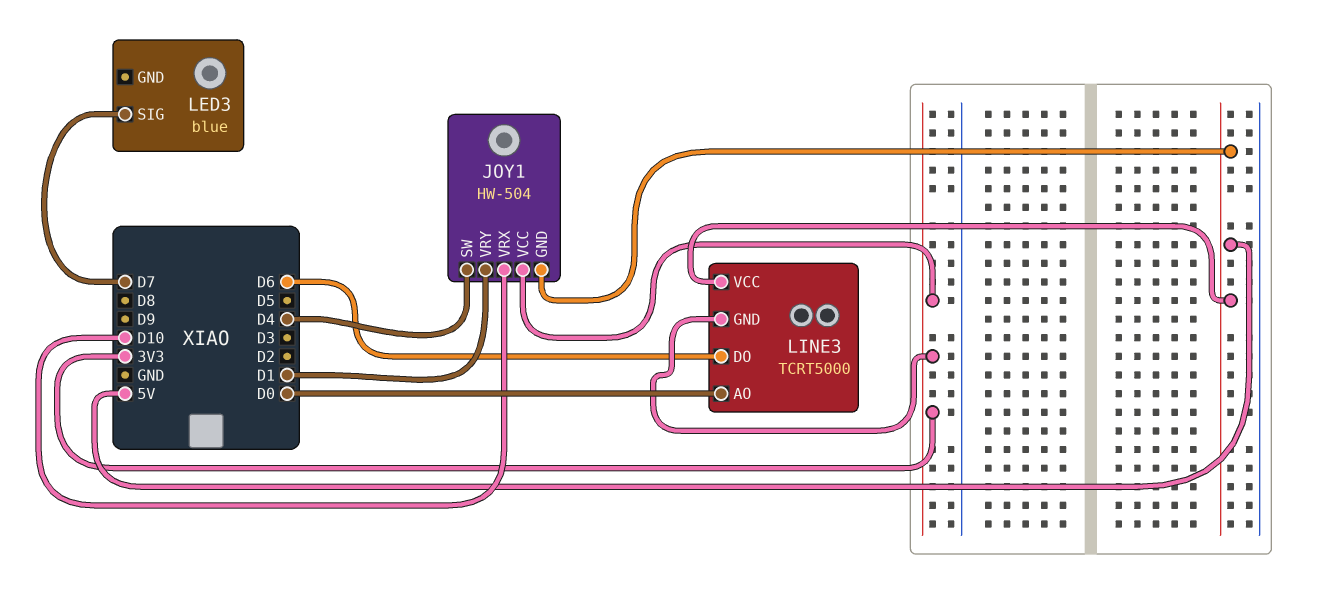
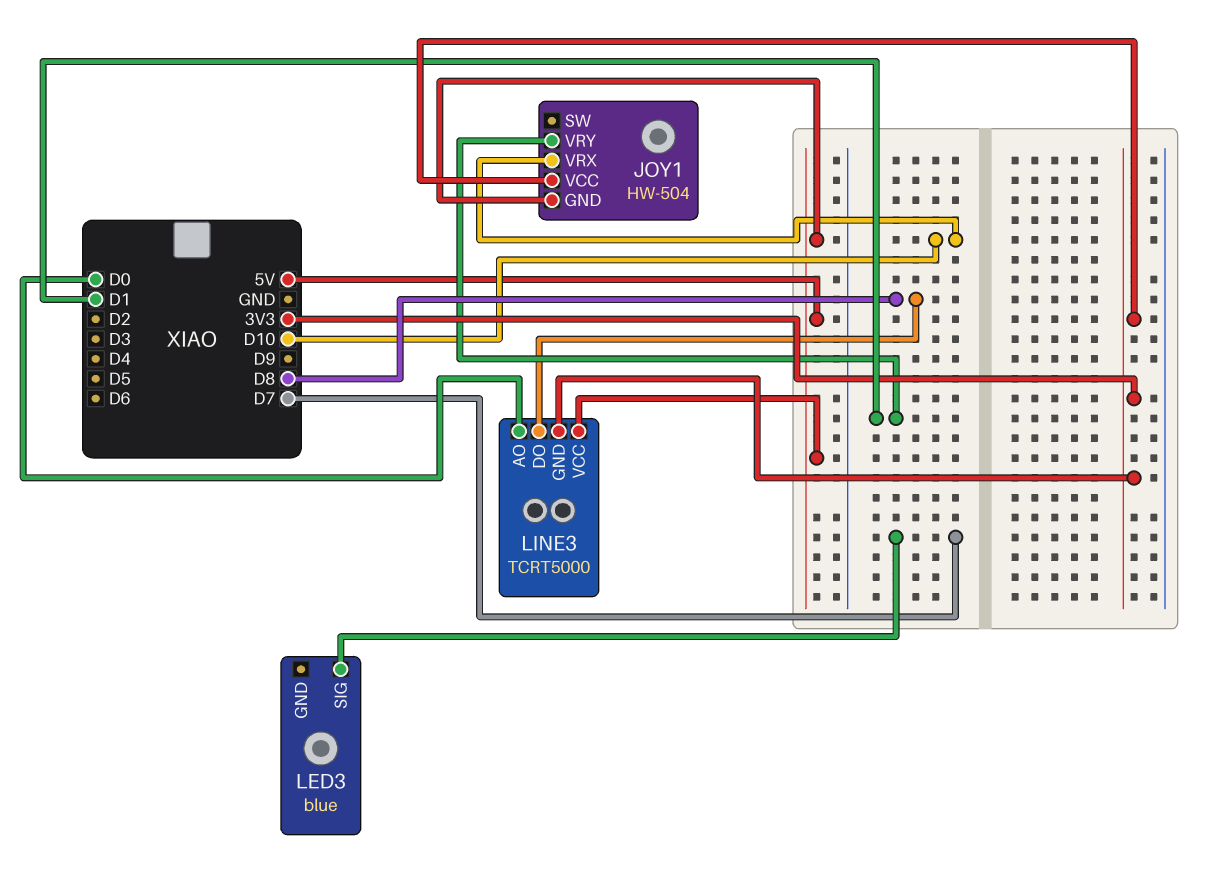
JOY1 pin SW: D4 -> none
LINE3 pin DO: D6 -> D8

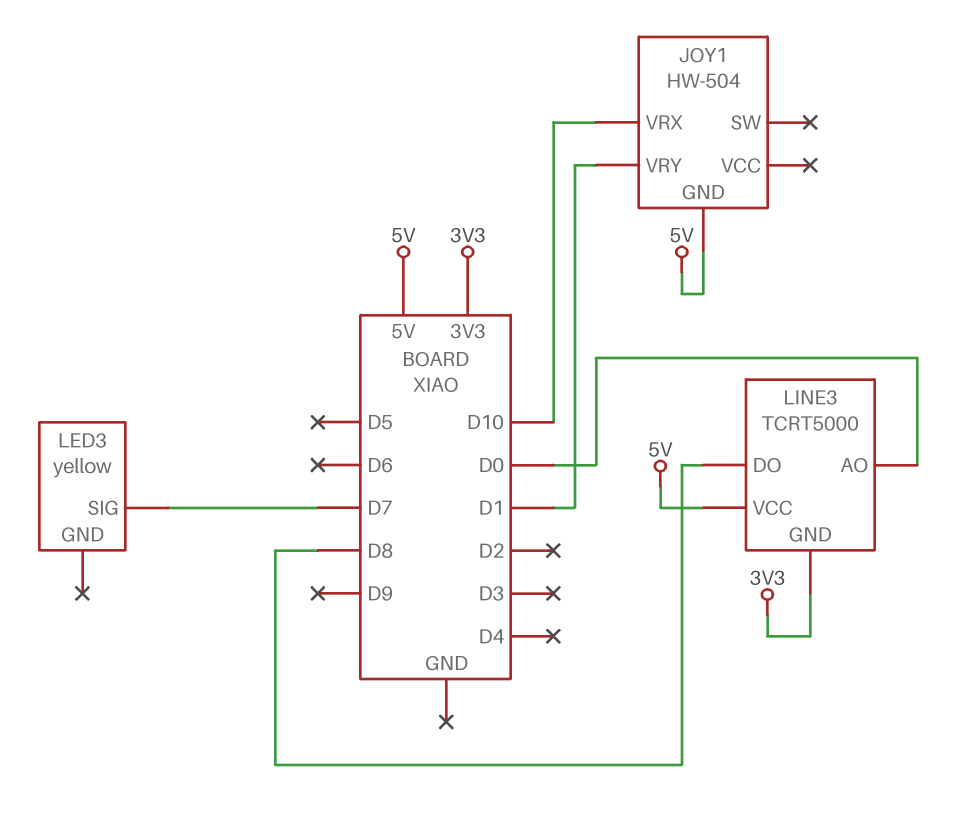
JOY1 pin VCC: 3V3 -> none
LED3: blue -> yellow

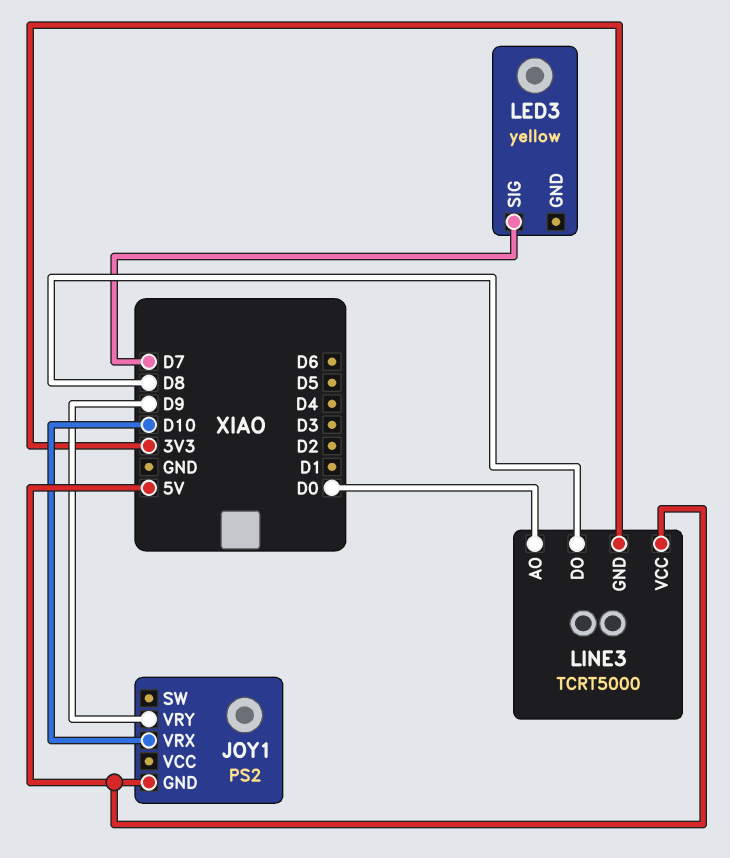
JOY1: HW-504 -> PS2
JOY1 pin VRY: D1 -> D9

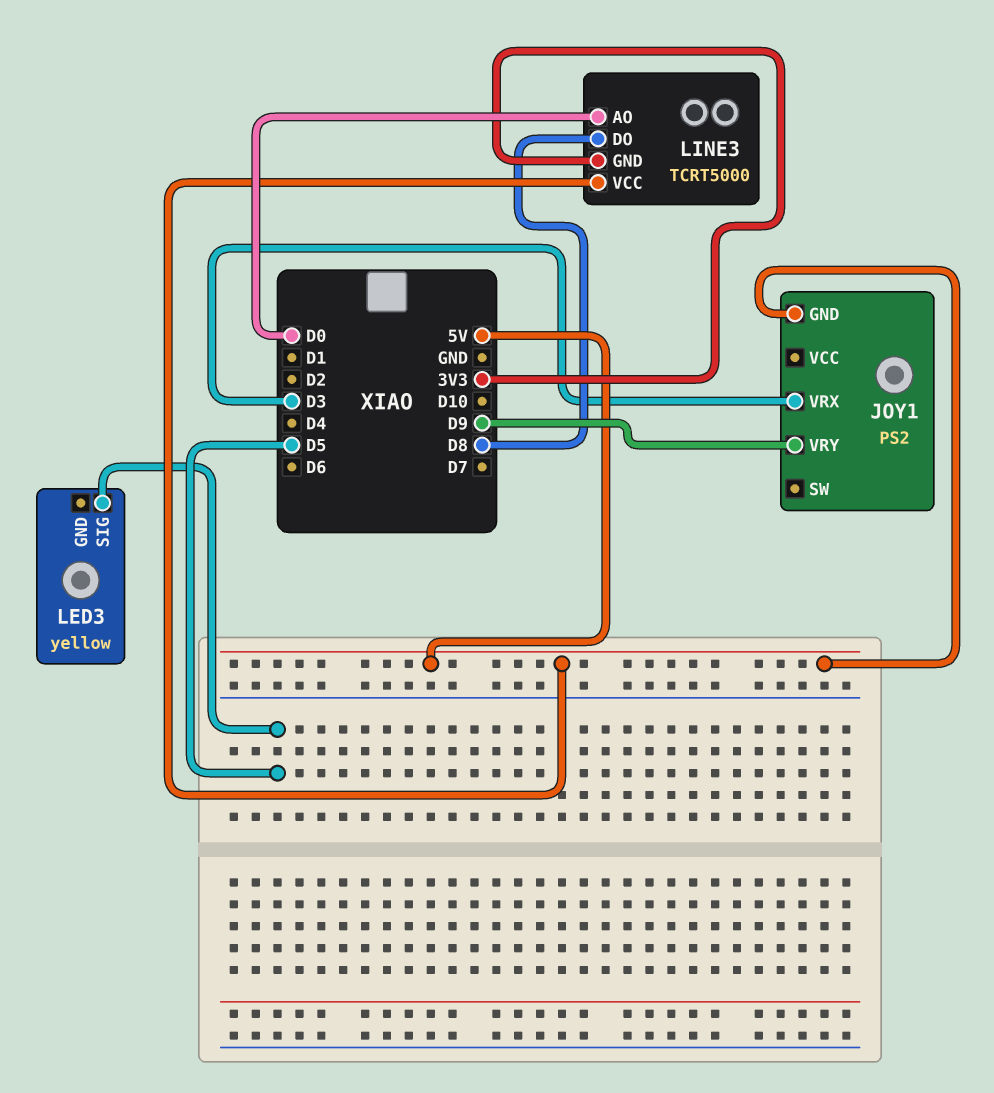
JOY1 pin VRX: D10 -> D3
LED3 pin SIG: D7 -> D5

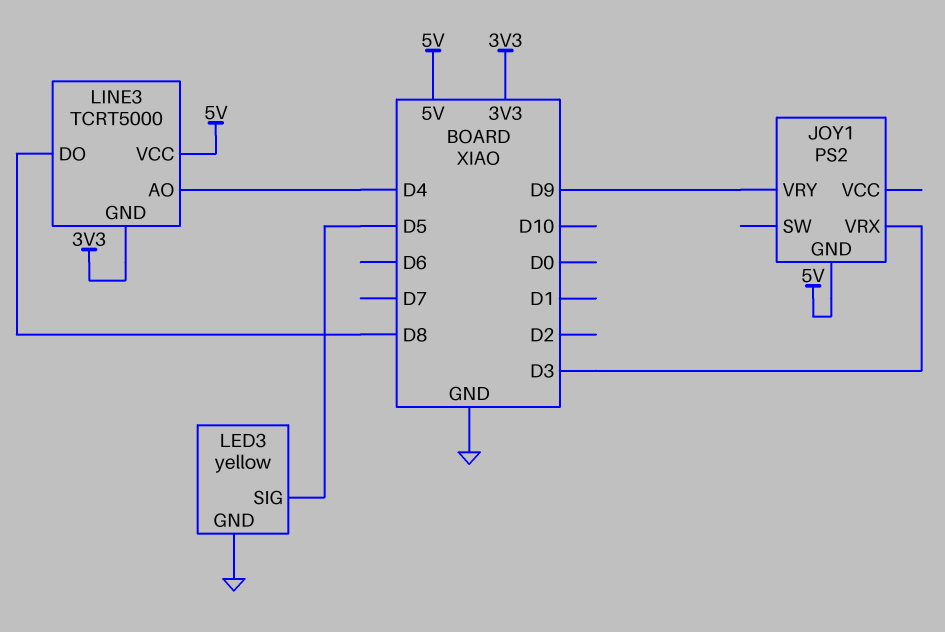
LED3 pin GND: none -> GND
LINE3 pin AO: D0 -> D4

